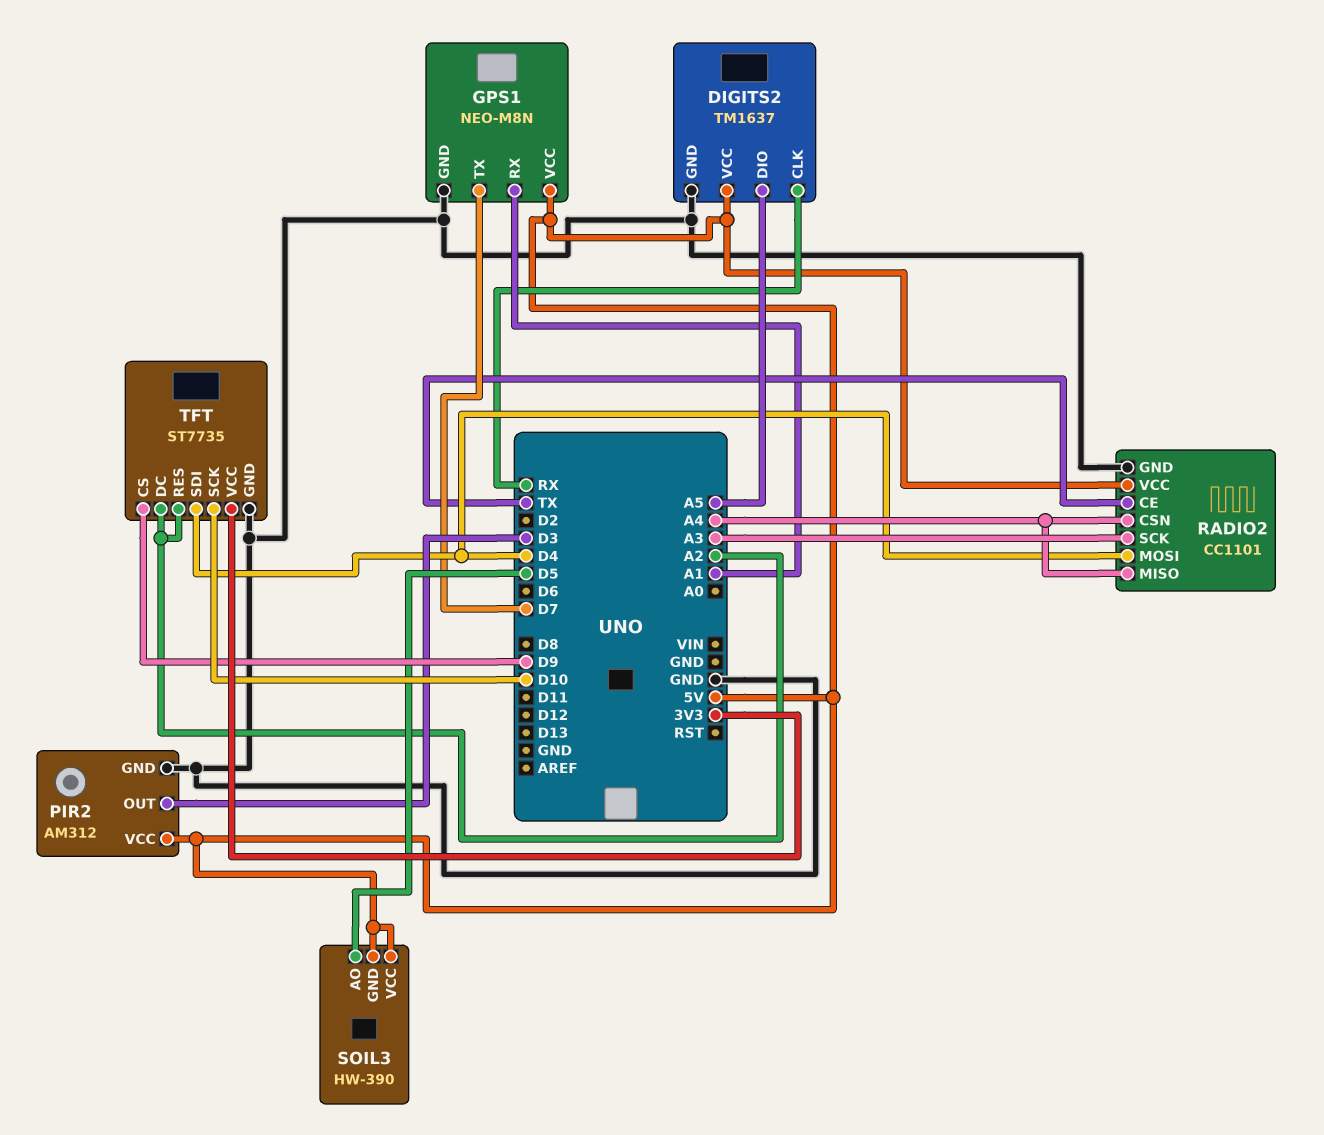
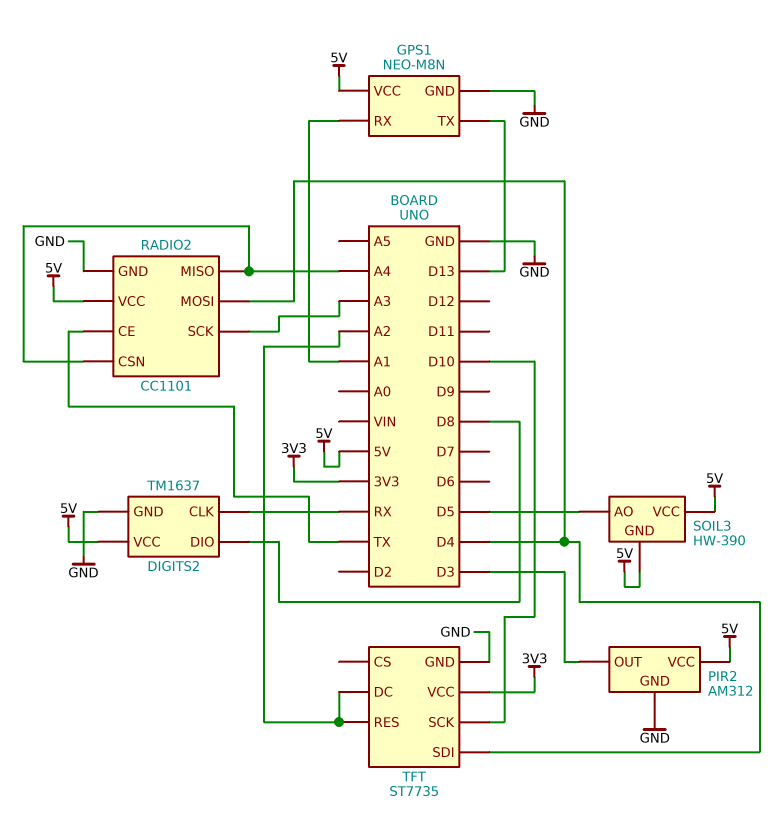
DIGITS2 pin DIO: A5 -> D8
GPS1 pin TX: D7 -> D13
TFT pin CS: D9 -> none

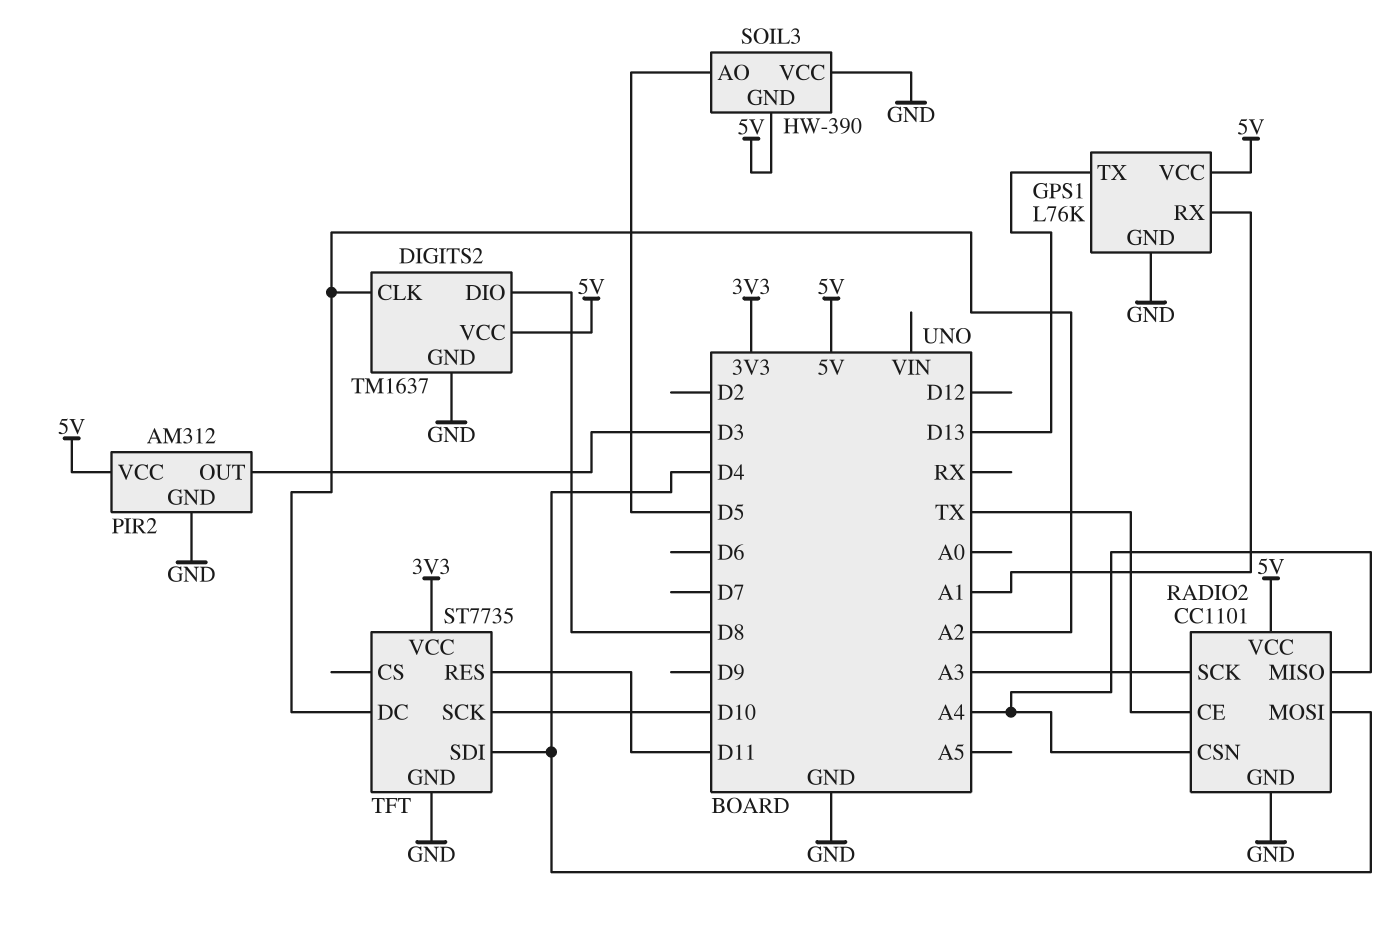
DIGITS2 pin CLK: RX -> A2
GPS1: NEO-M8N -> L76K
SOIL3 pin VCC: 5V -> GND
TFT pin RES: A2 -> D11

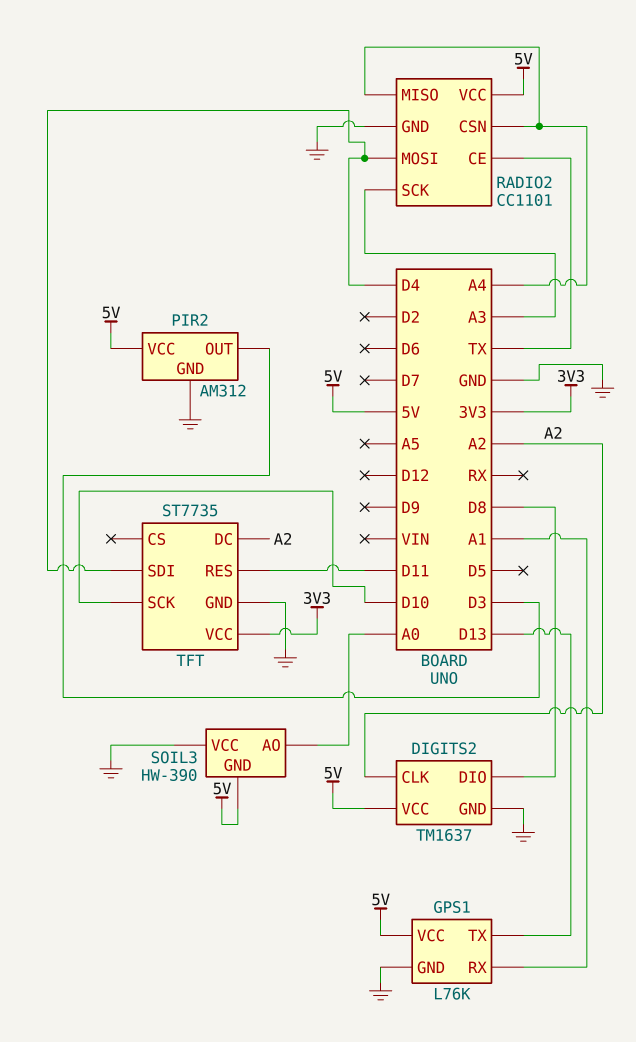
SOIL3 pin AO: D5 -> A0

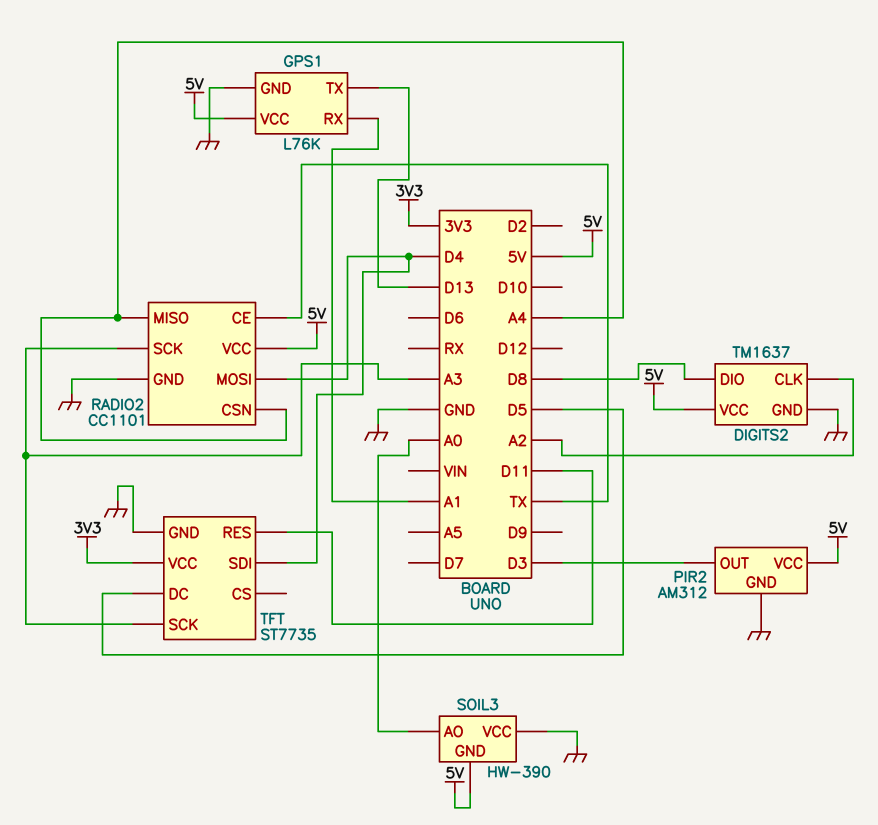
TFT pin DC: A2 -> D5
TFT pin SCK: D10 -> A3

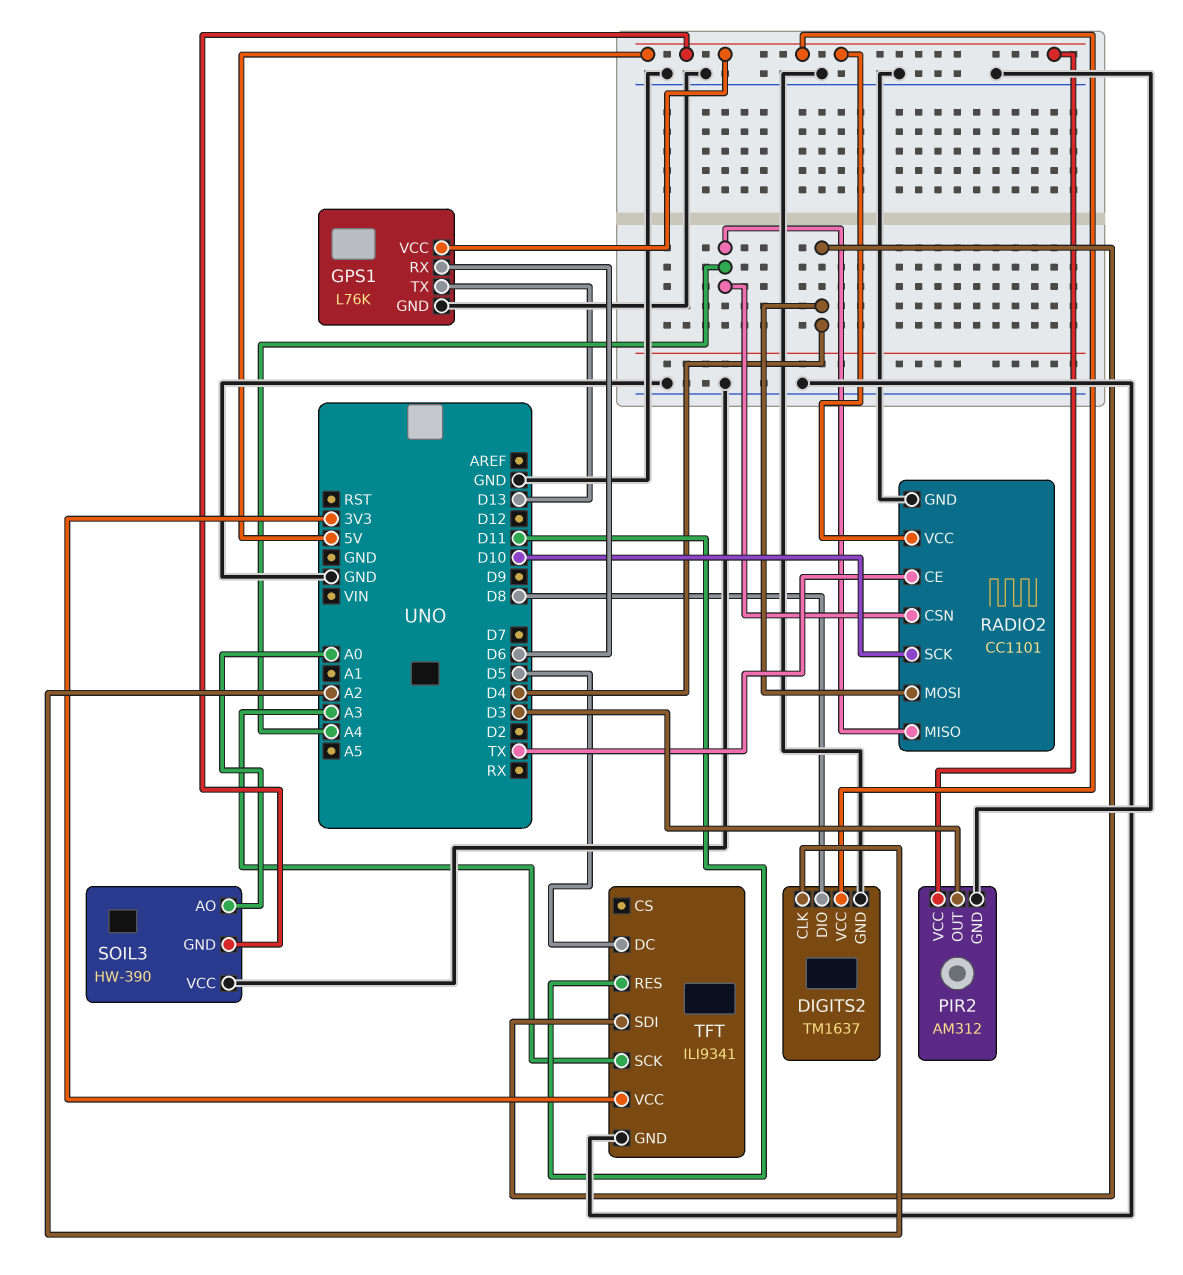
GPS1 pin RX: A1 -> D6
RADIO2 pin SCK: A3 -> D10
TFT: ST7735 -> ILI9341

